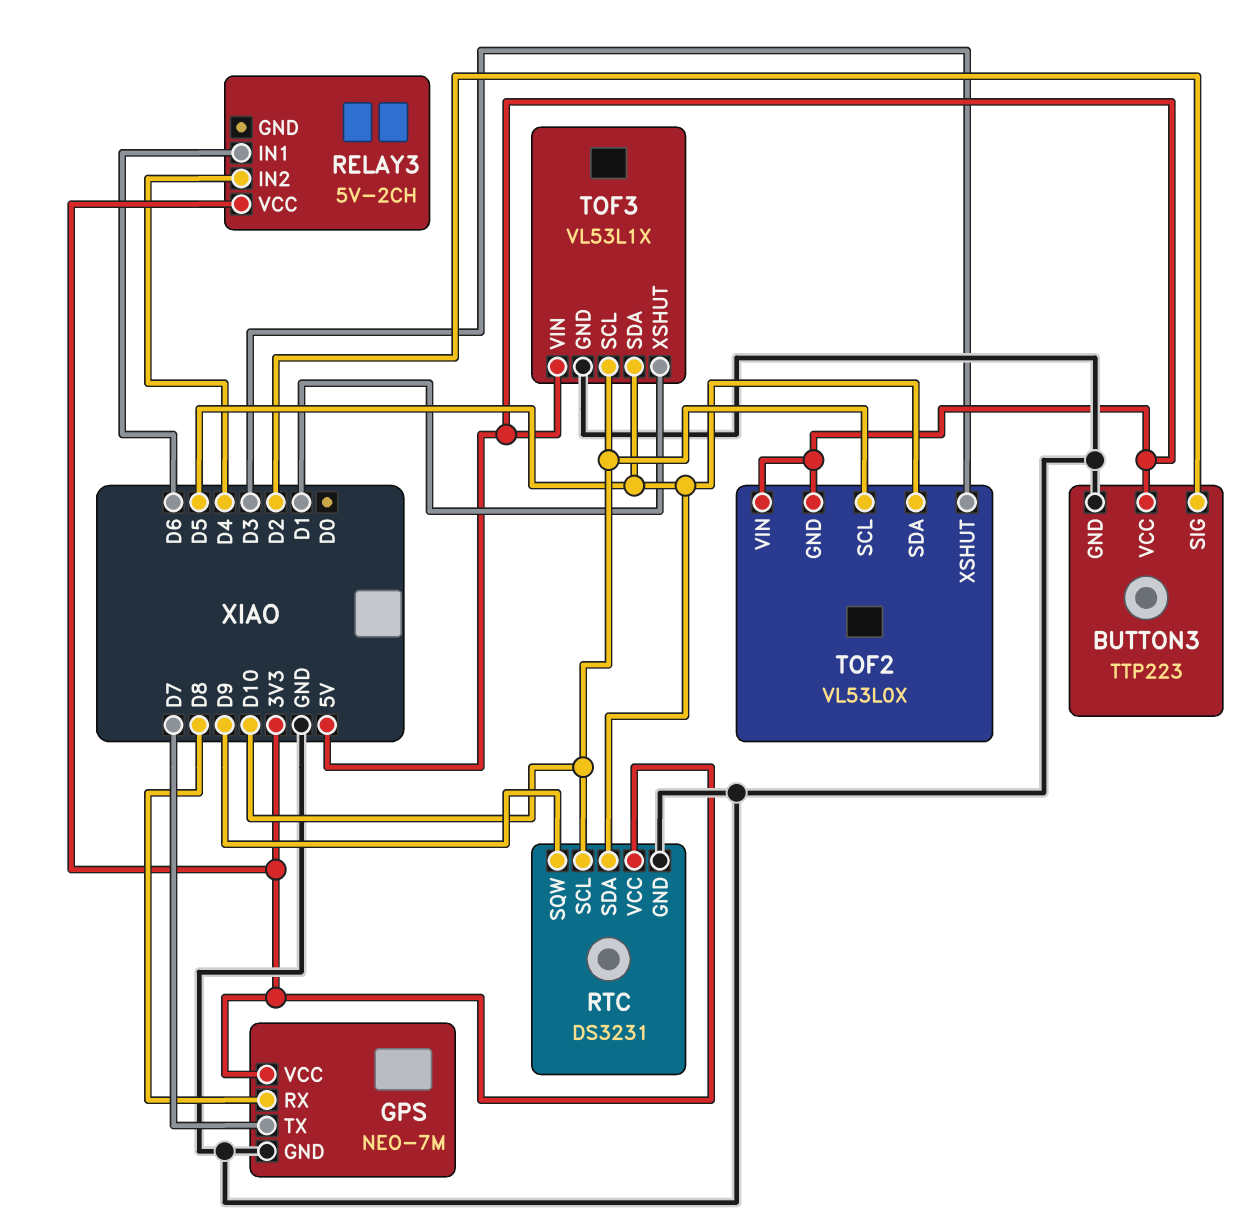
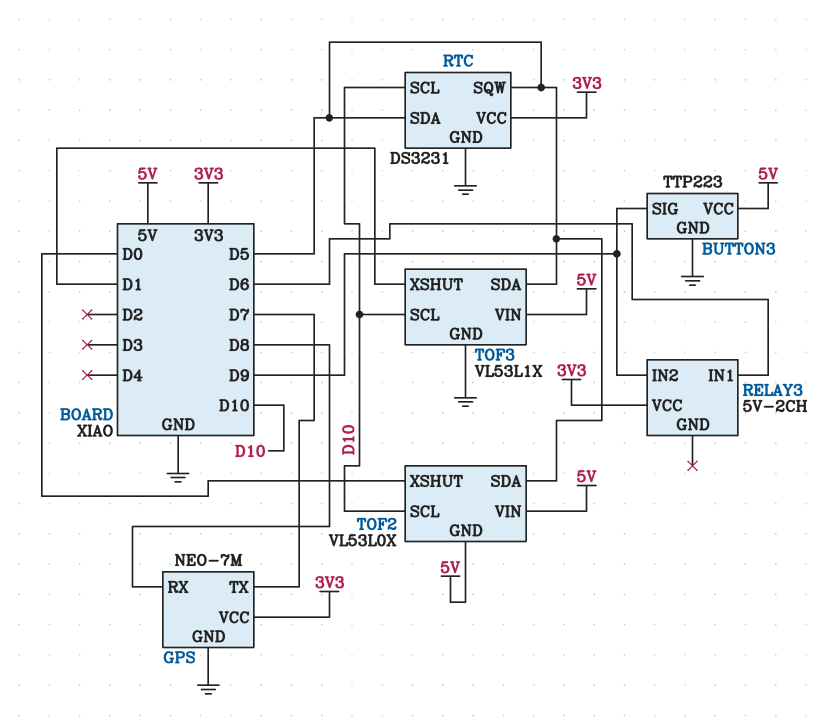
BUTTON3 pin SIG: D2 -> D9
RELAY3 pin IN2: D4 -> D9
RTC pin SQW: D9 -> D5
TOF2 pin XSHUT: D3 -> D0

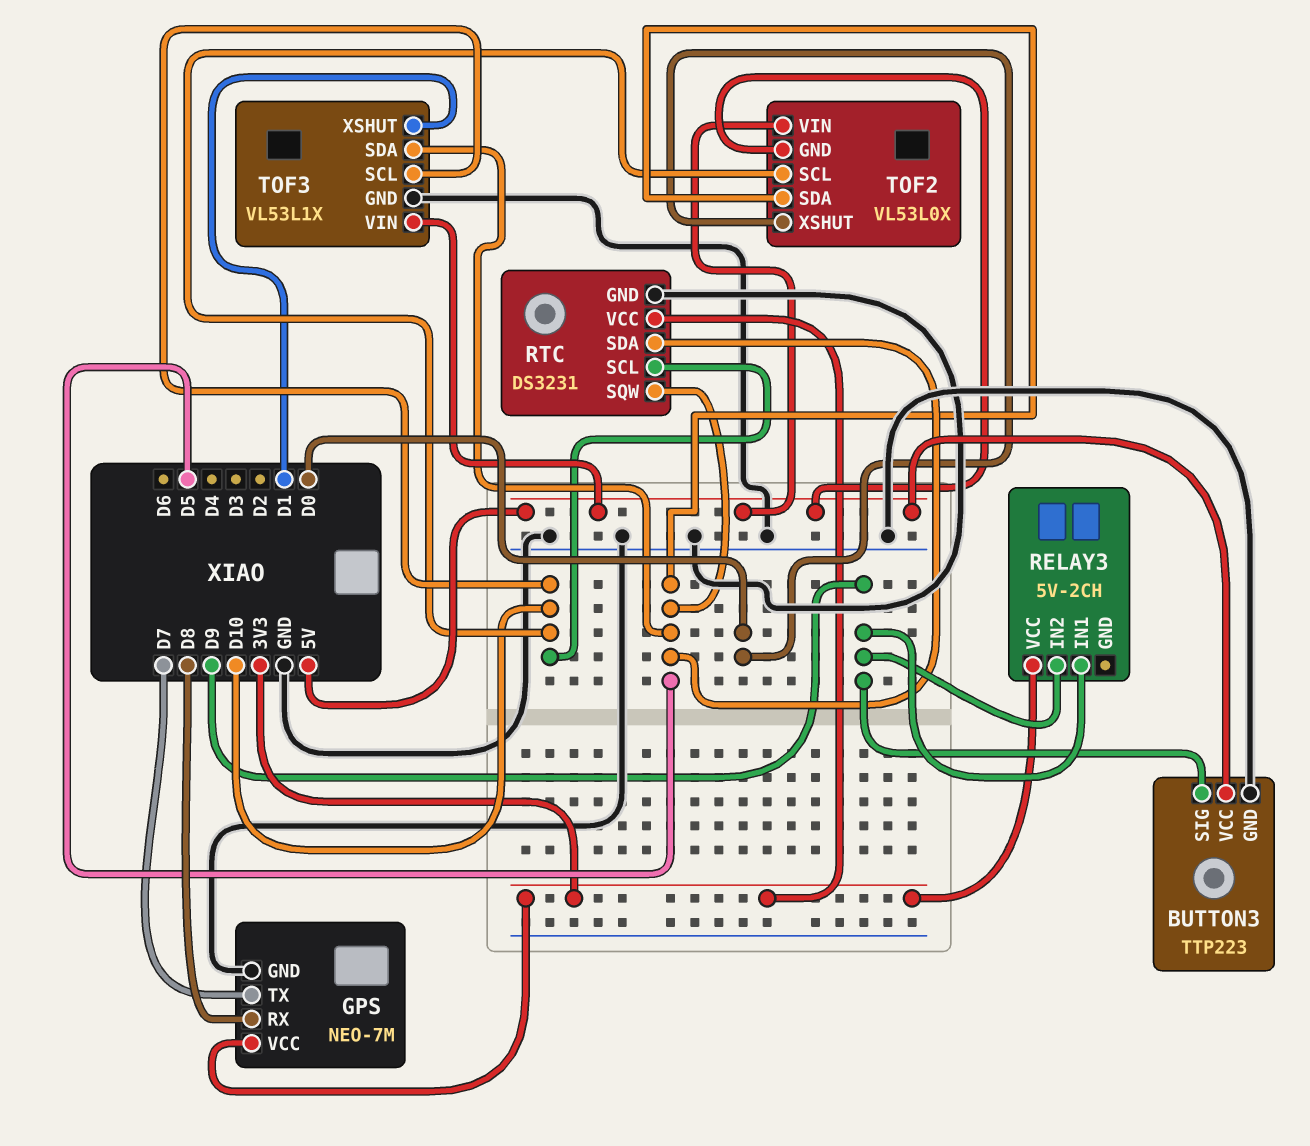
RELAY3 pin IN1: D6 -> D9

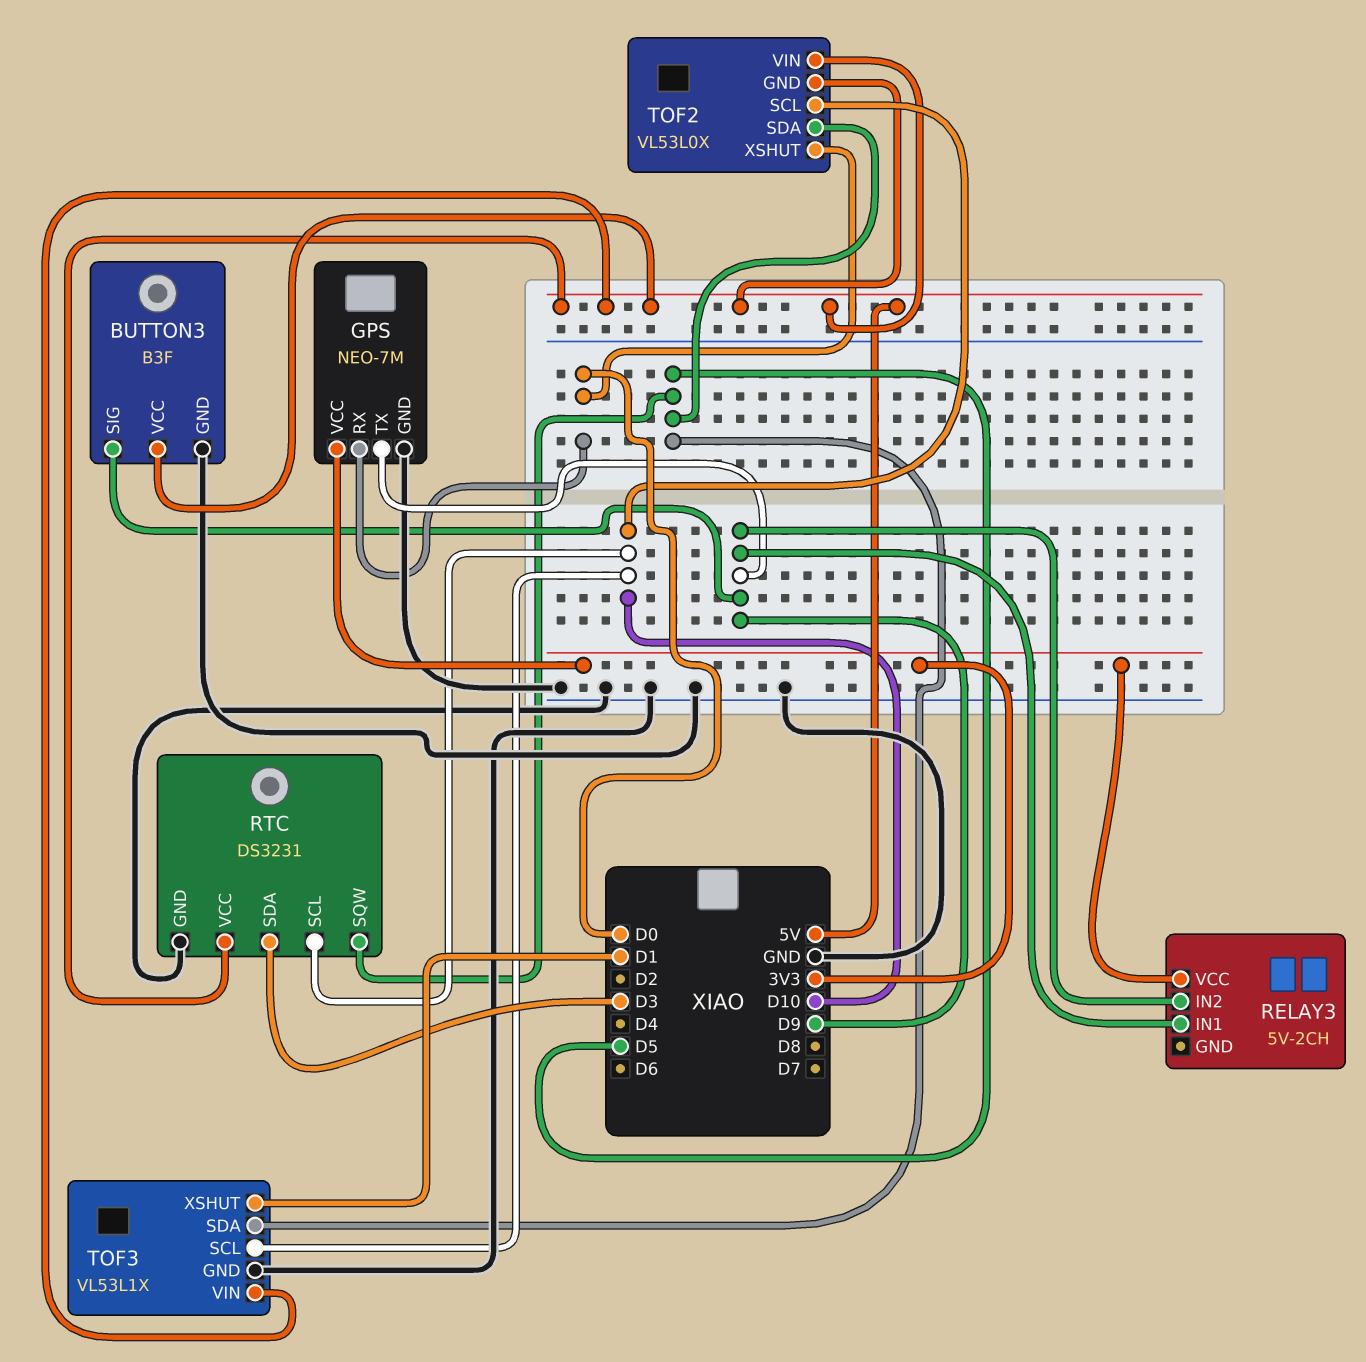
BUTTON3: TTP223 -> B3F
GPS pin RX: D8 -> D0
GPS pin TX: D7 -> D9
RTC pin SDA: D5 -> D3
RTC pin VCC: 3V3 -> 5V

